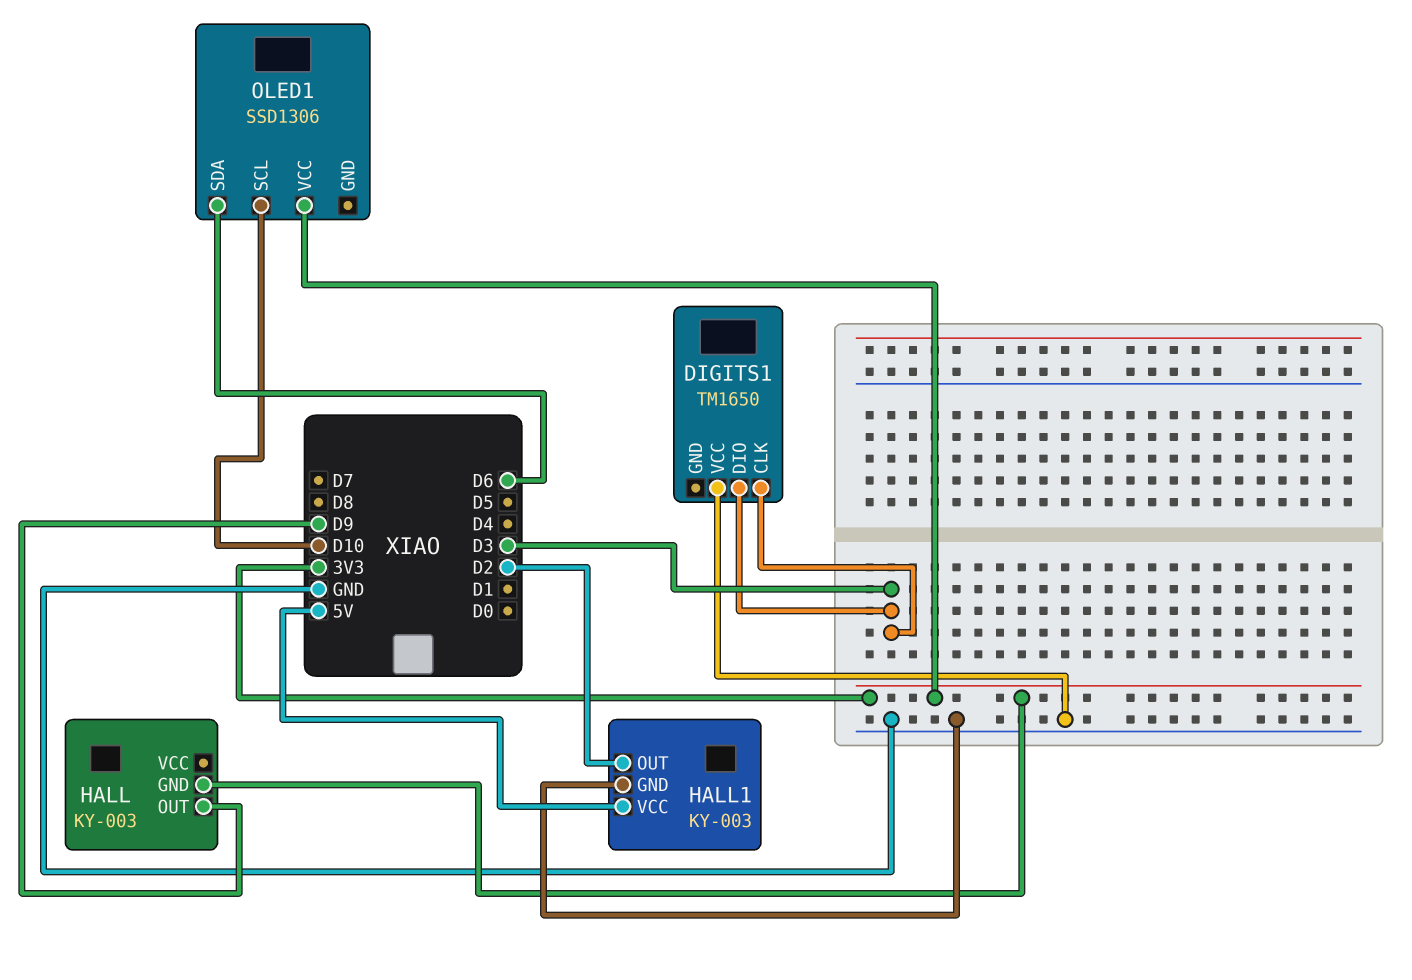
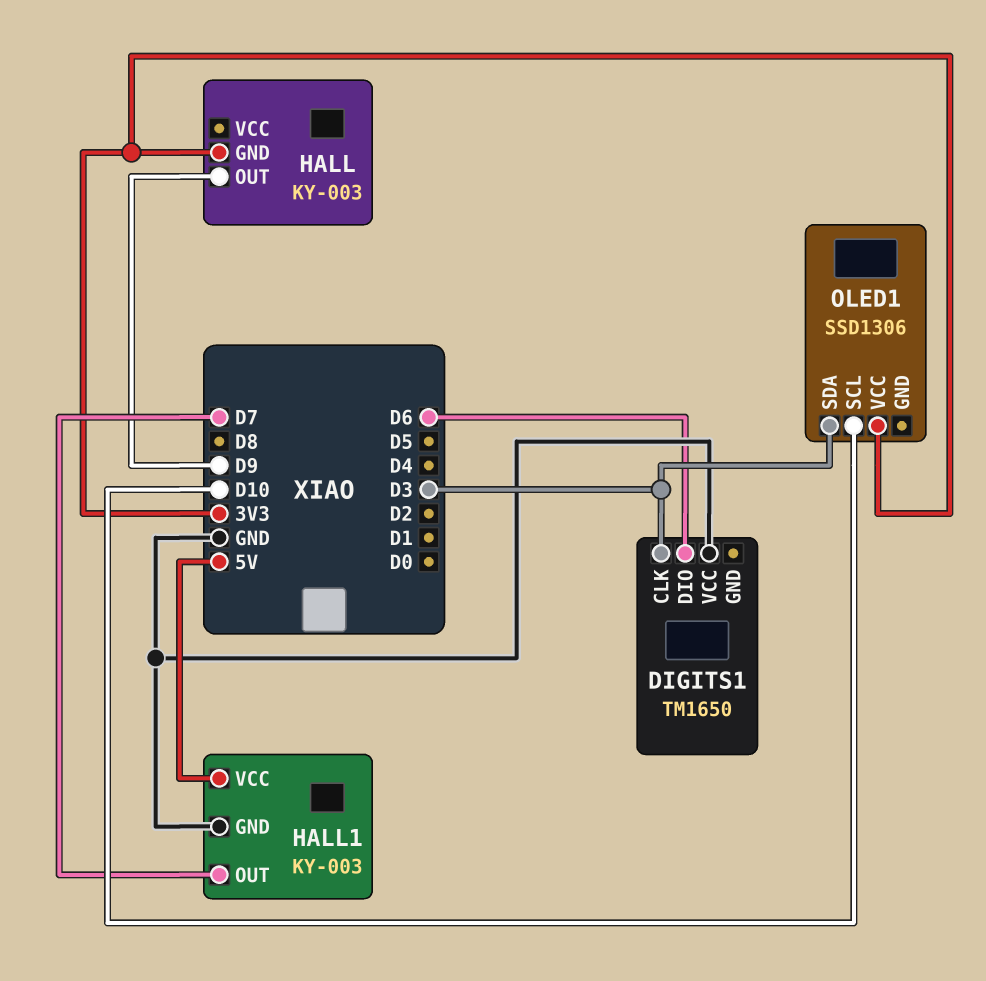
DIGITS1 pin DIO: D3 -> D6
HALL1 pin OUT: D2 -> D7
OLED1 pin SDA: D6 -> D3

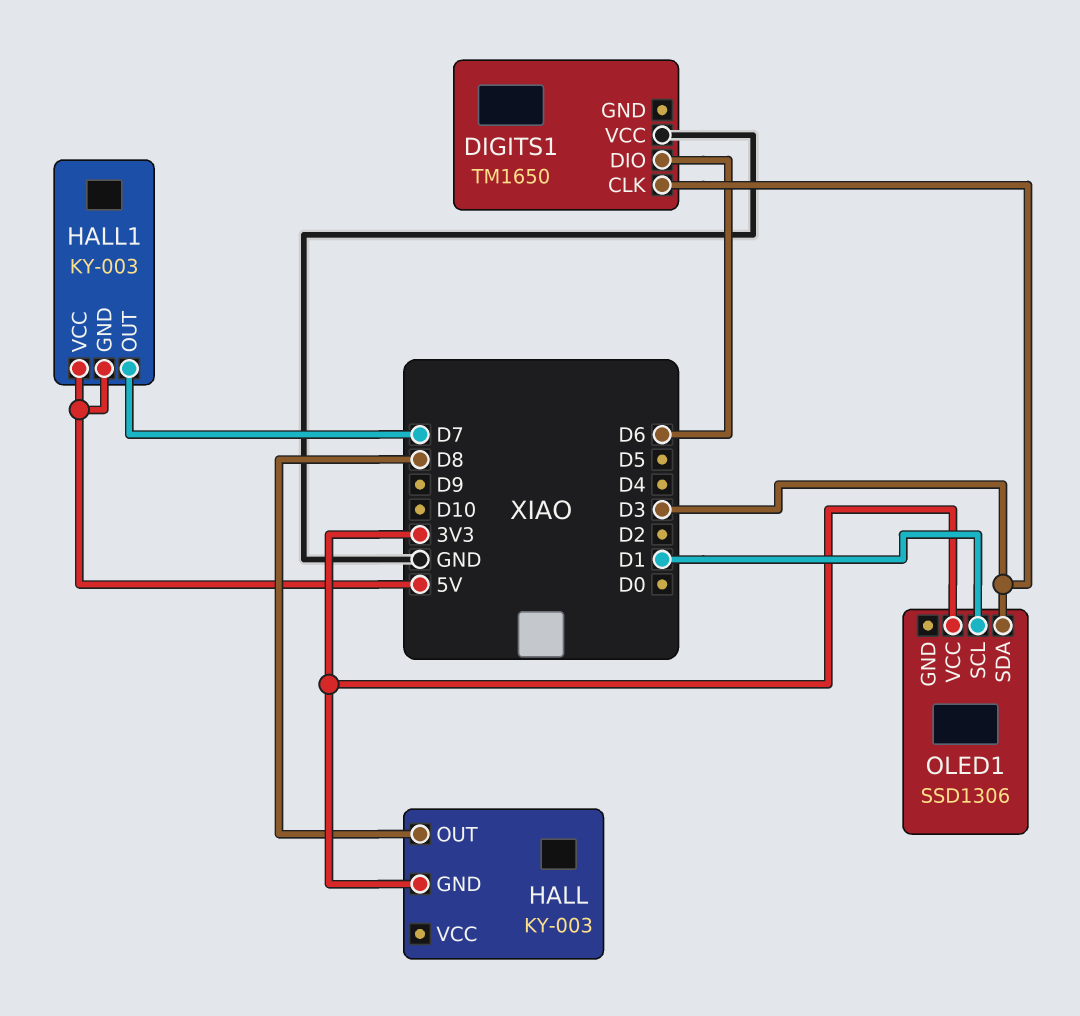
HALL pin OUT: D9 -> D8
HALL1 pin GND: GND -> 5V
OLED1 pin SCL: D10 -> D1

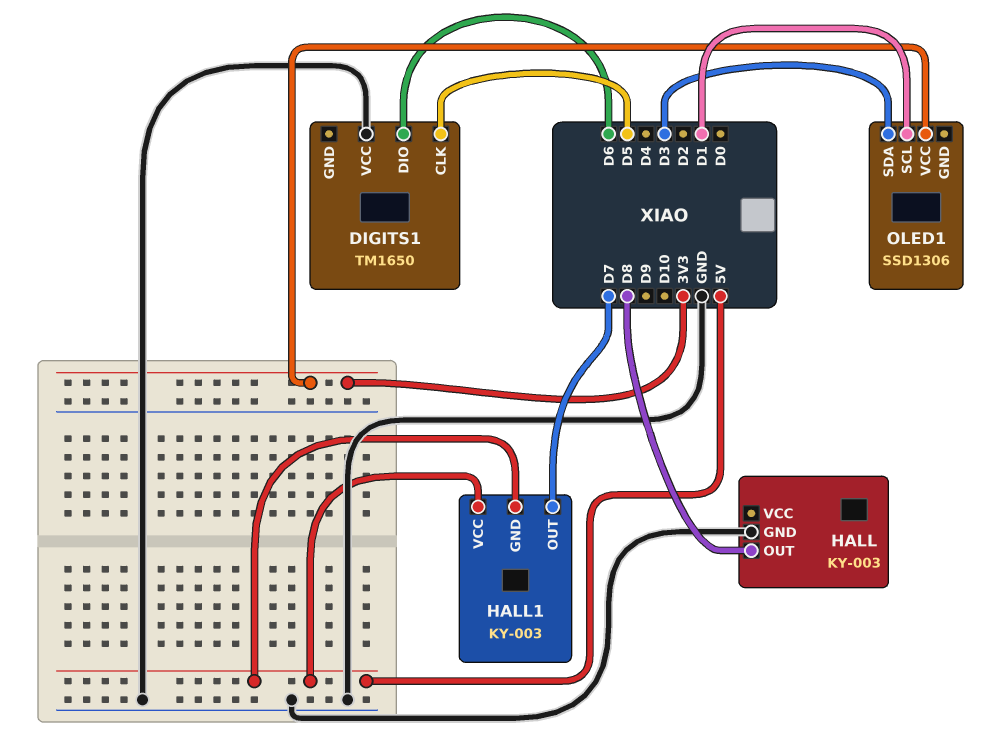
DIGITS1 pin CLK: D3 -> D5
HALL pin GND: 3V3 -> GND

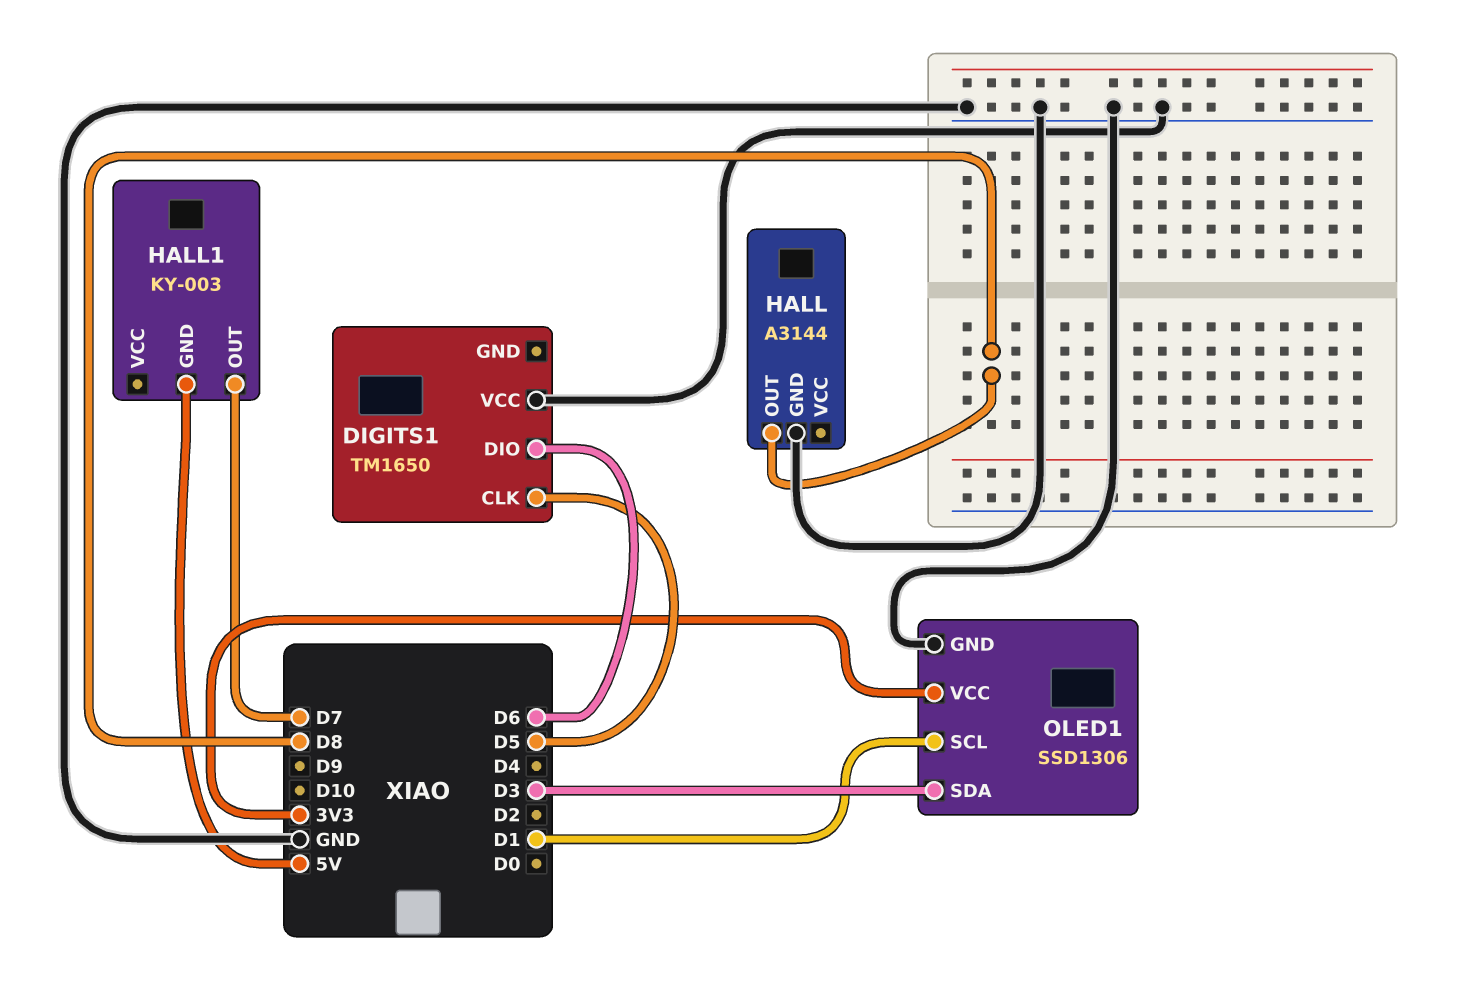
HALL: KY-003 -> A3144
HALL1 pin VCC: 5V -> none
OLED1 pin GND: none -> GND

